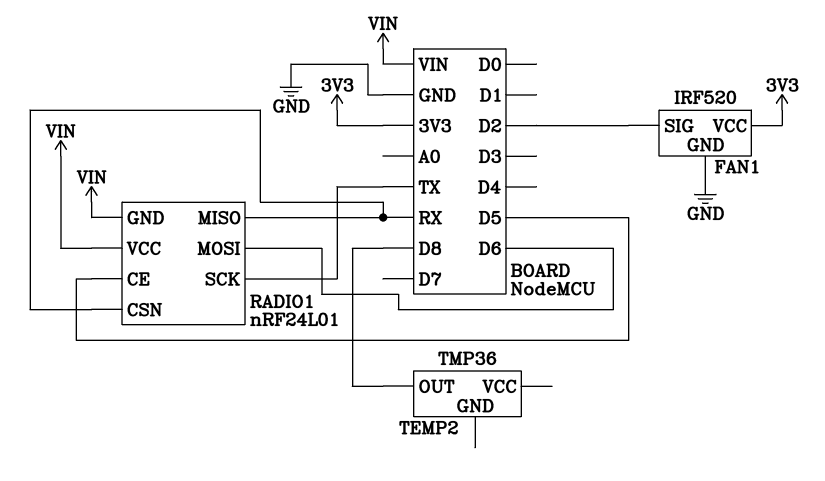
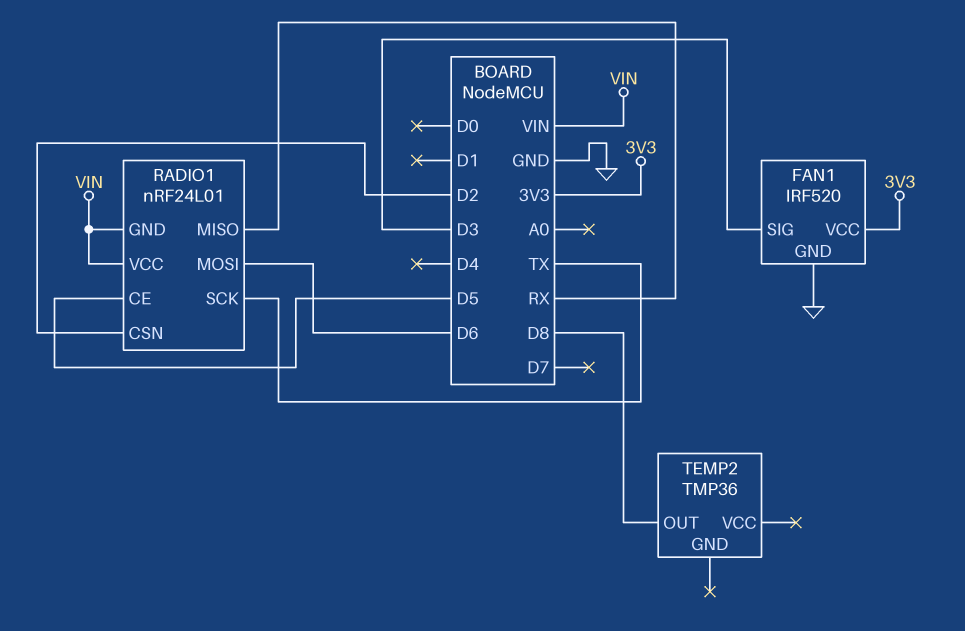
FAN1 pin SIG: D2 -> D3
RADIO1 pin CSN: RX -> D2

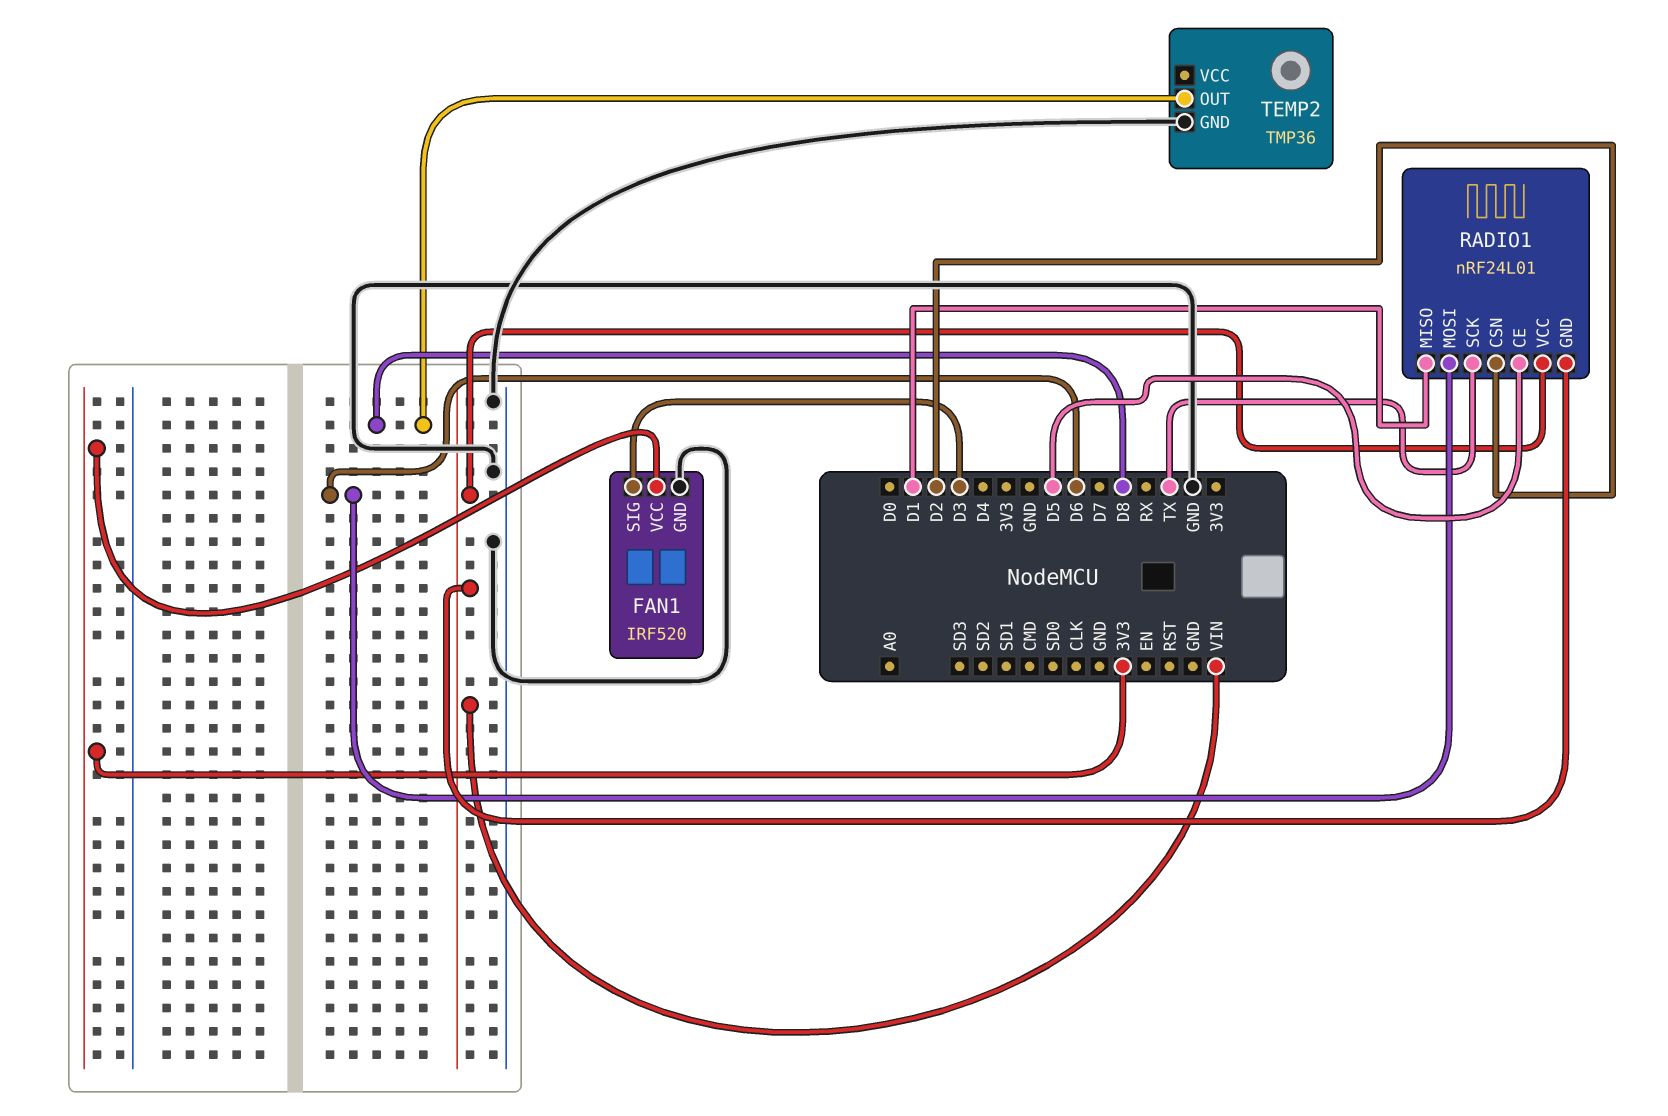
RADIO1 pin MISO: RX -> D1
TEMP2 pin GND: none -> GND

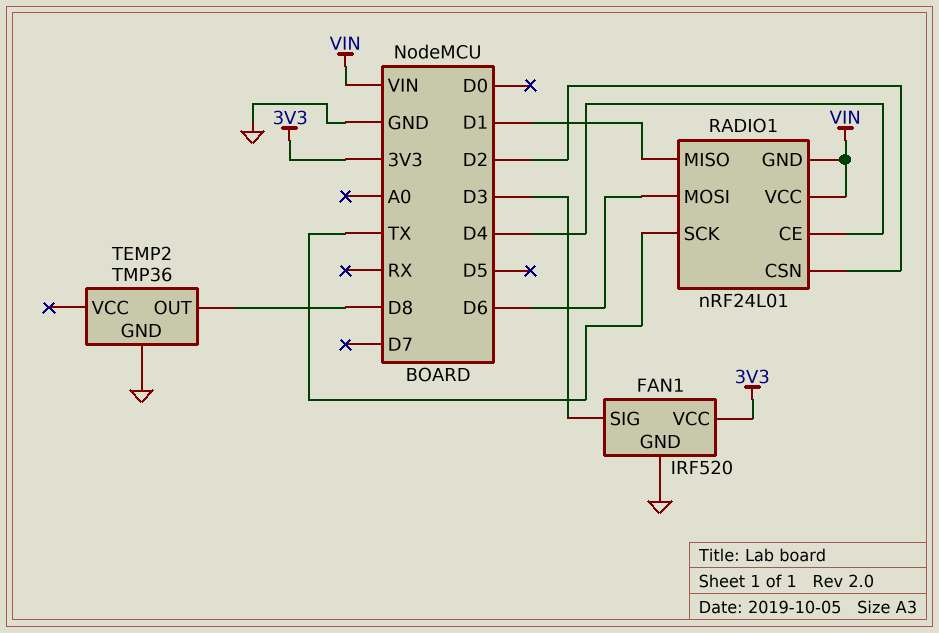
RADIO1 pin CE: D5 -> D4

